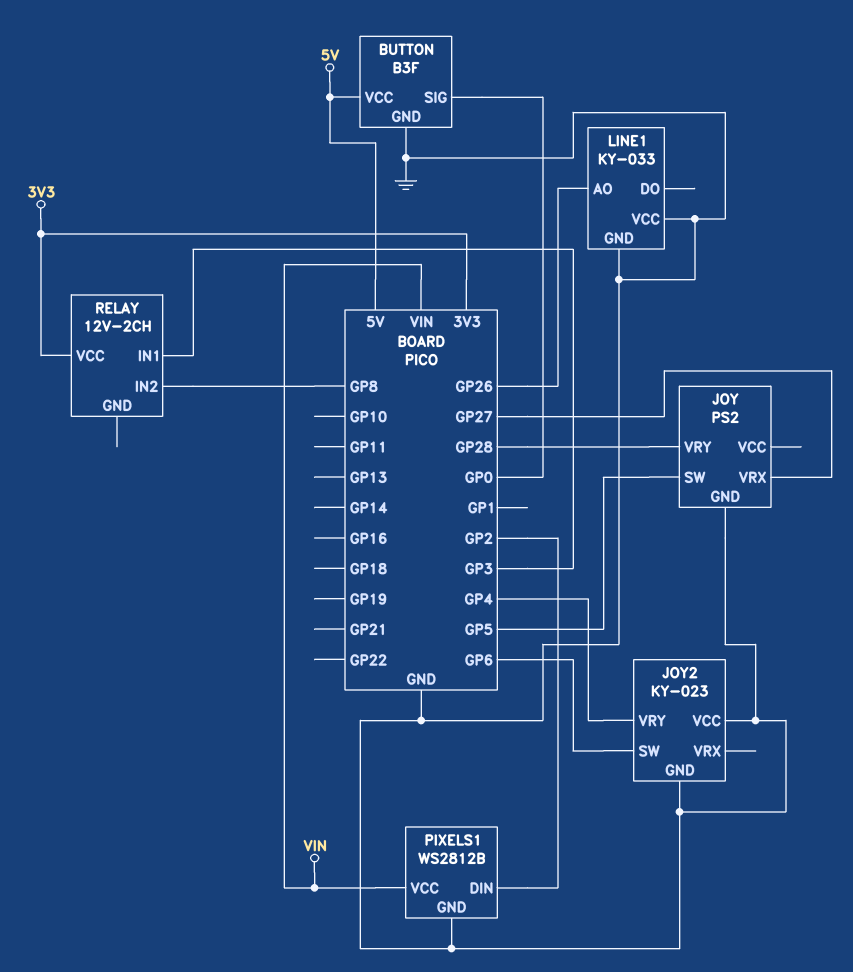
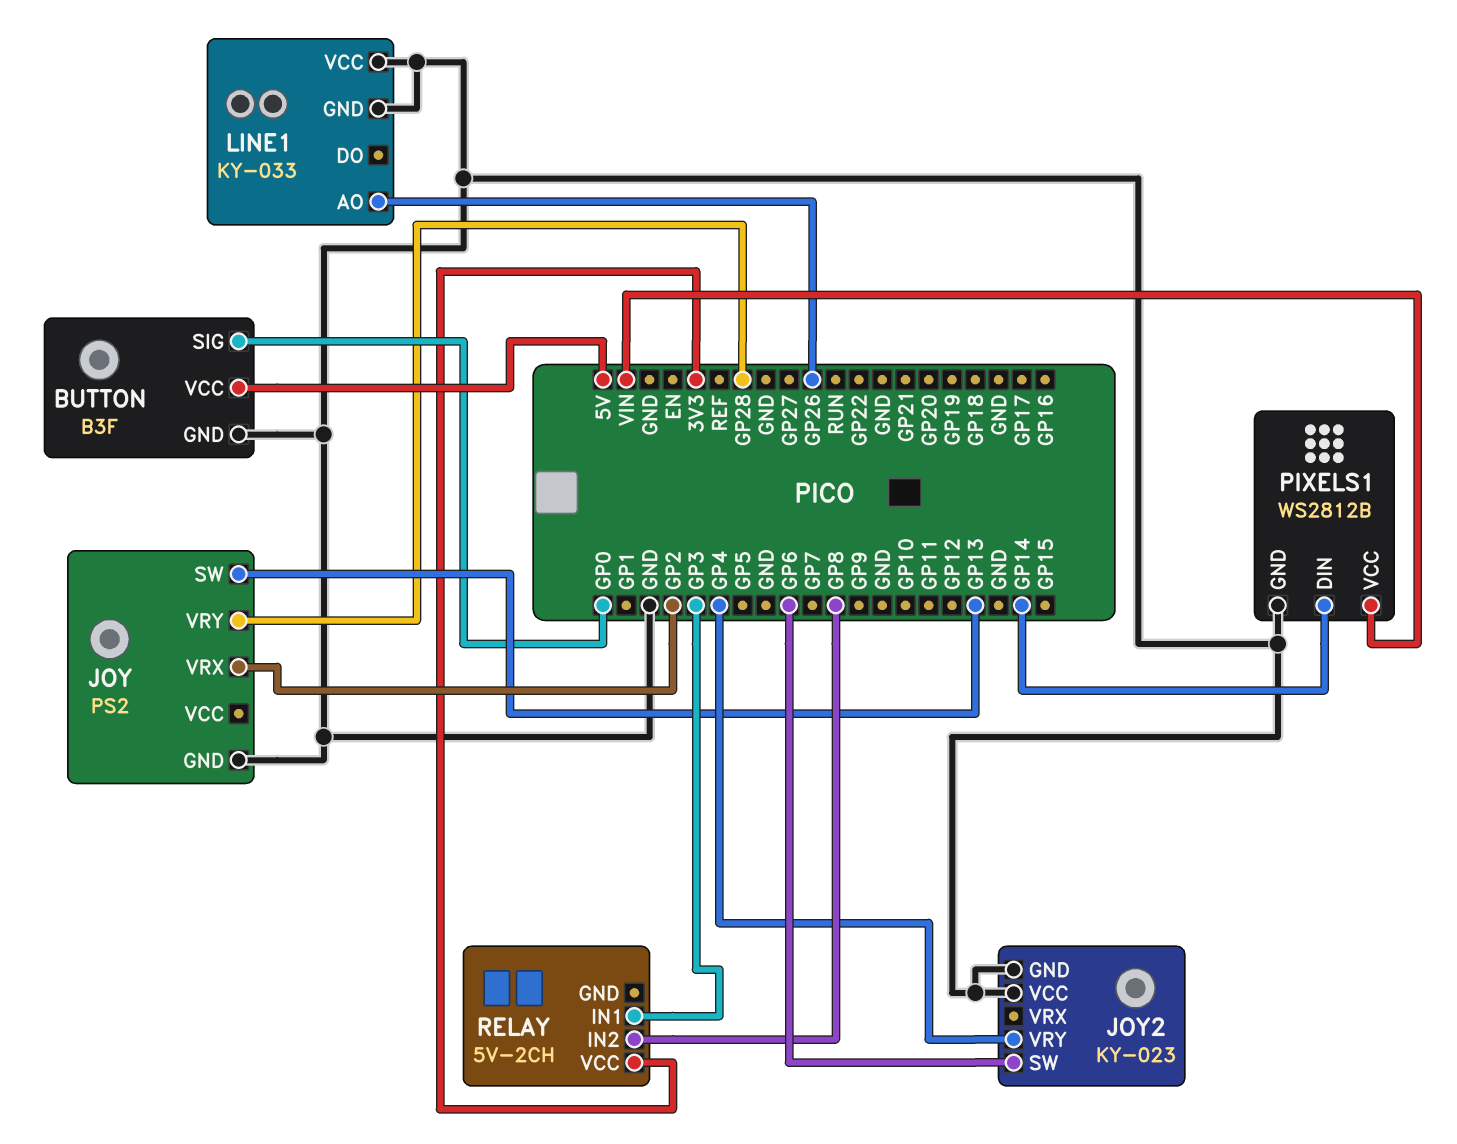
JOY pin SW: GP5 -> GP13
JOY pin VRX: GP27 -> GP2
PIXELS1 pin DIN: GP2 -> GP14
RELAY: 12V-2CH -> 5V-2CH

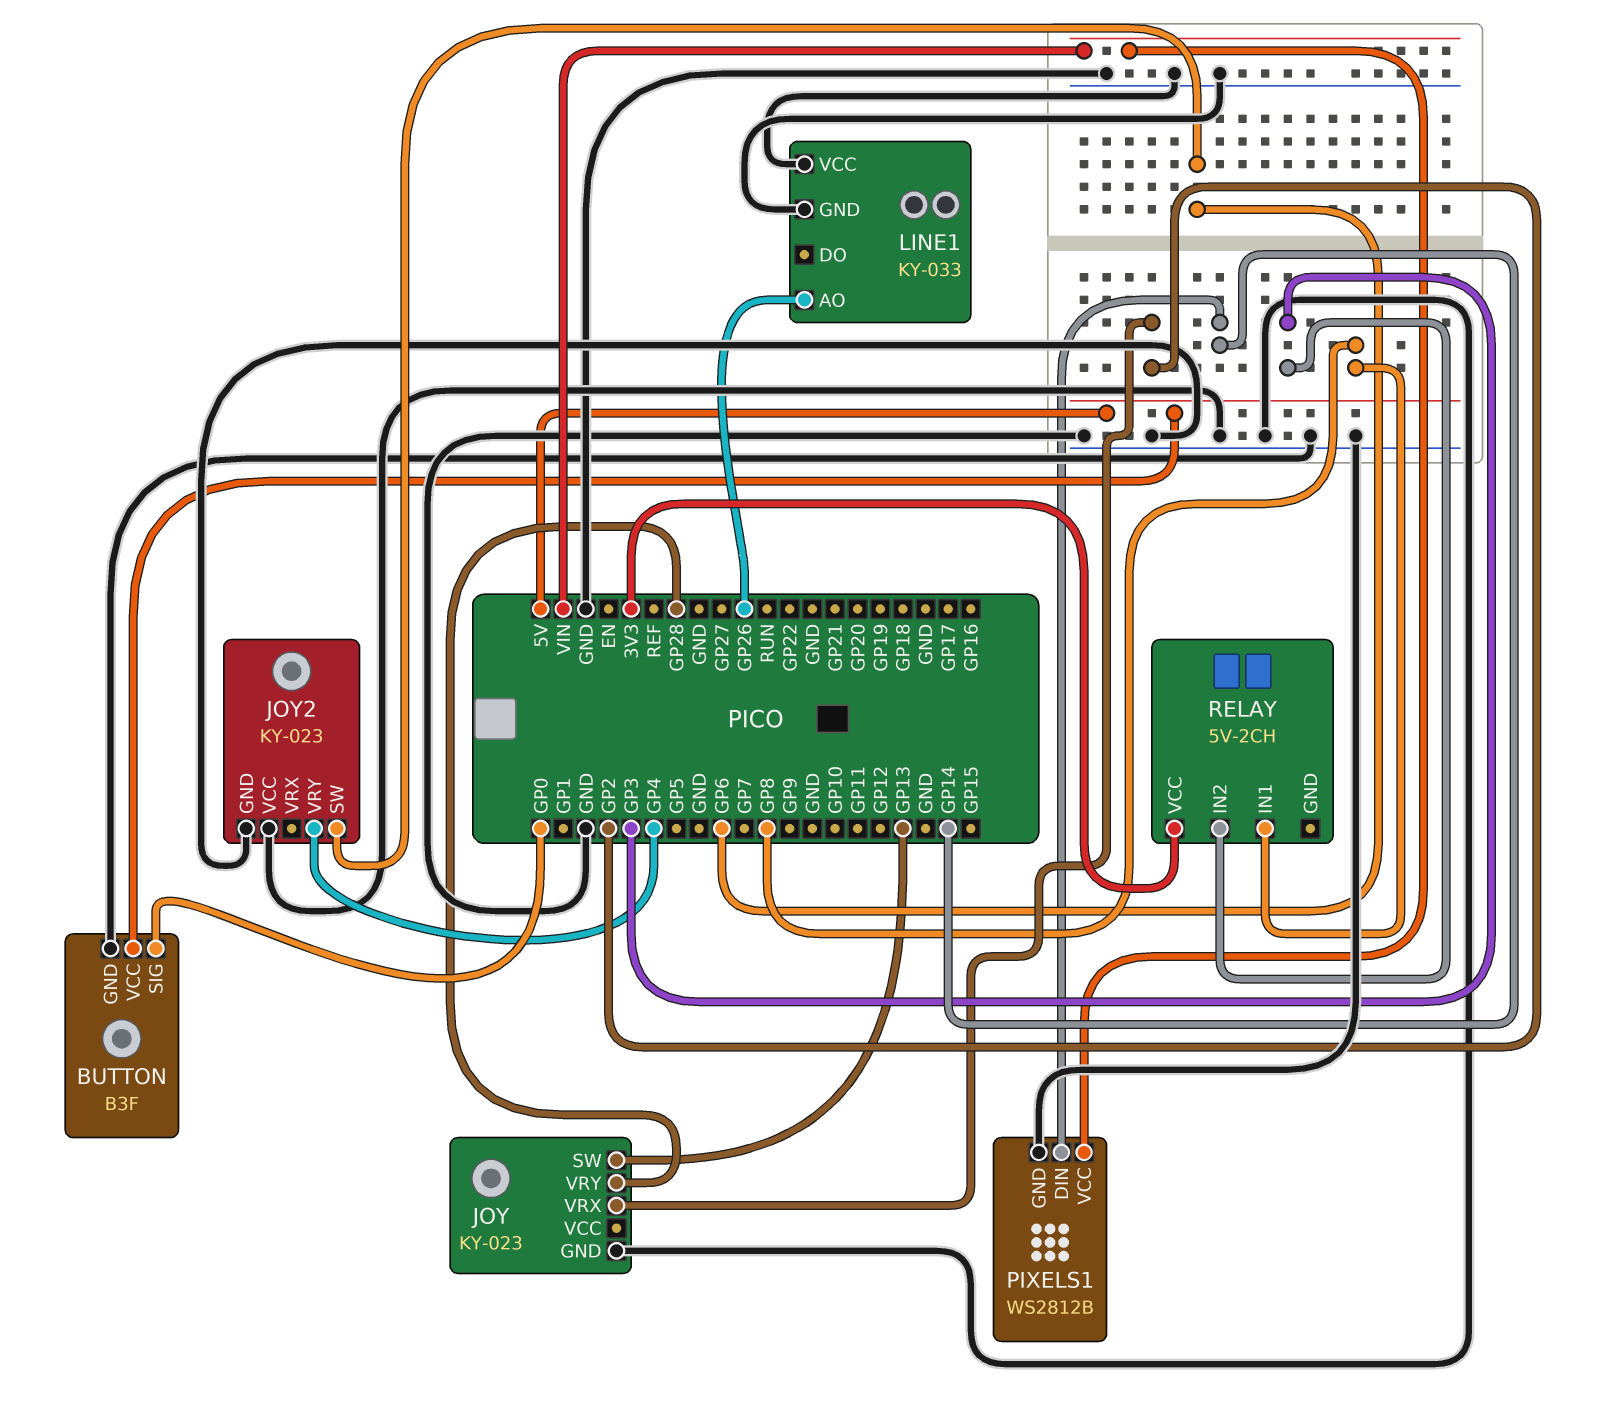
JOY: PS2 -> KY-023
RELAY pin IN1: GP3 -> GP8
RELAY pin IN2: GP8 -> GP3

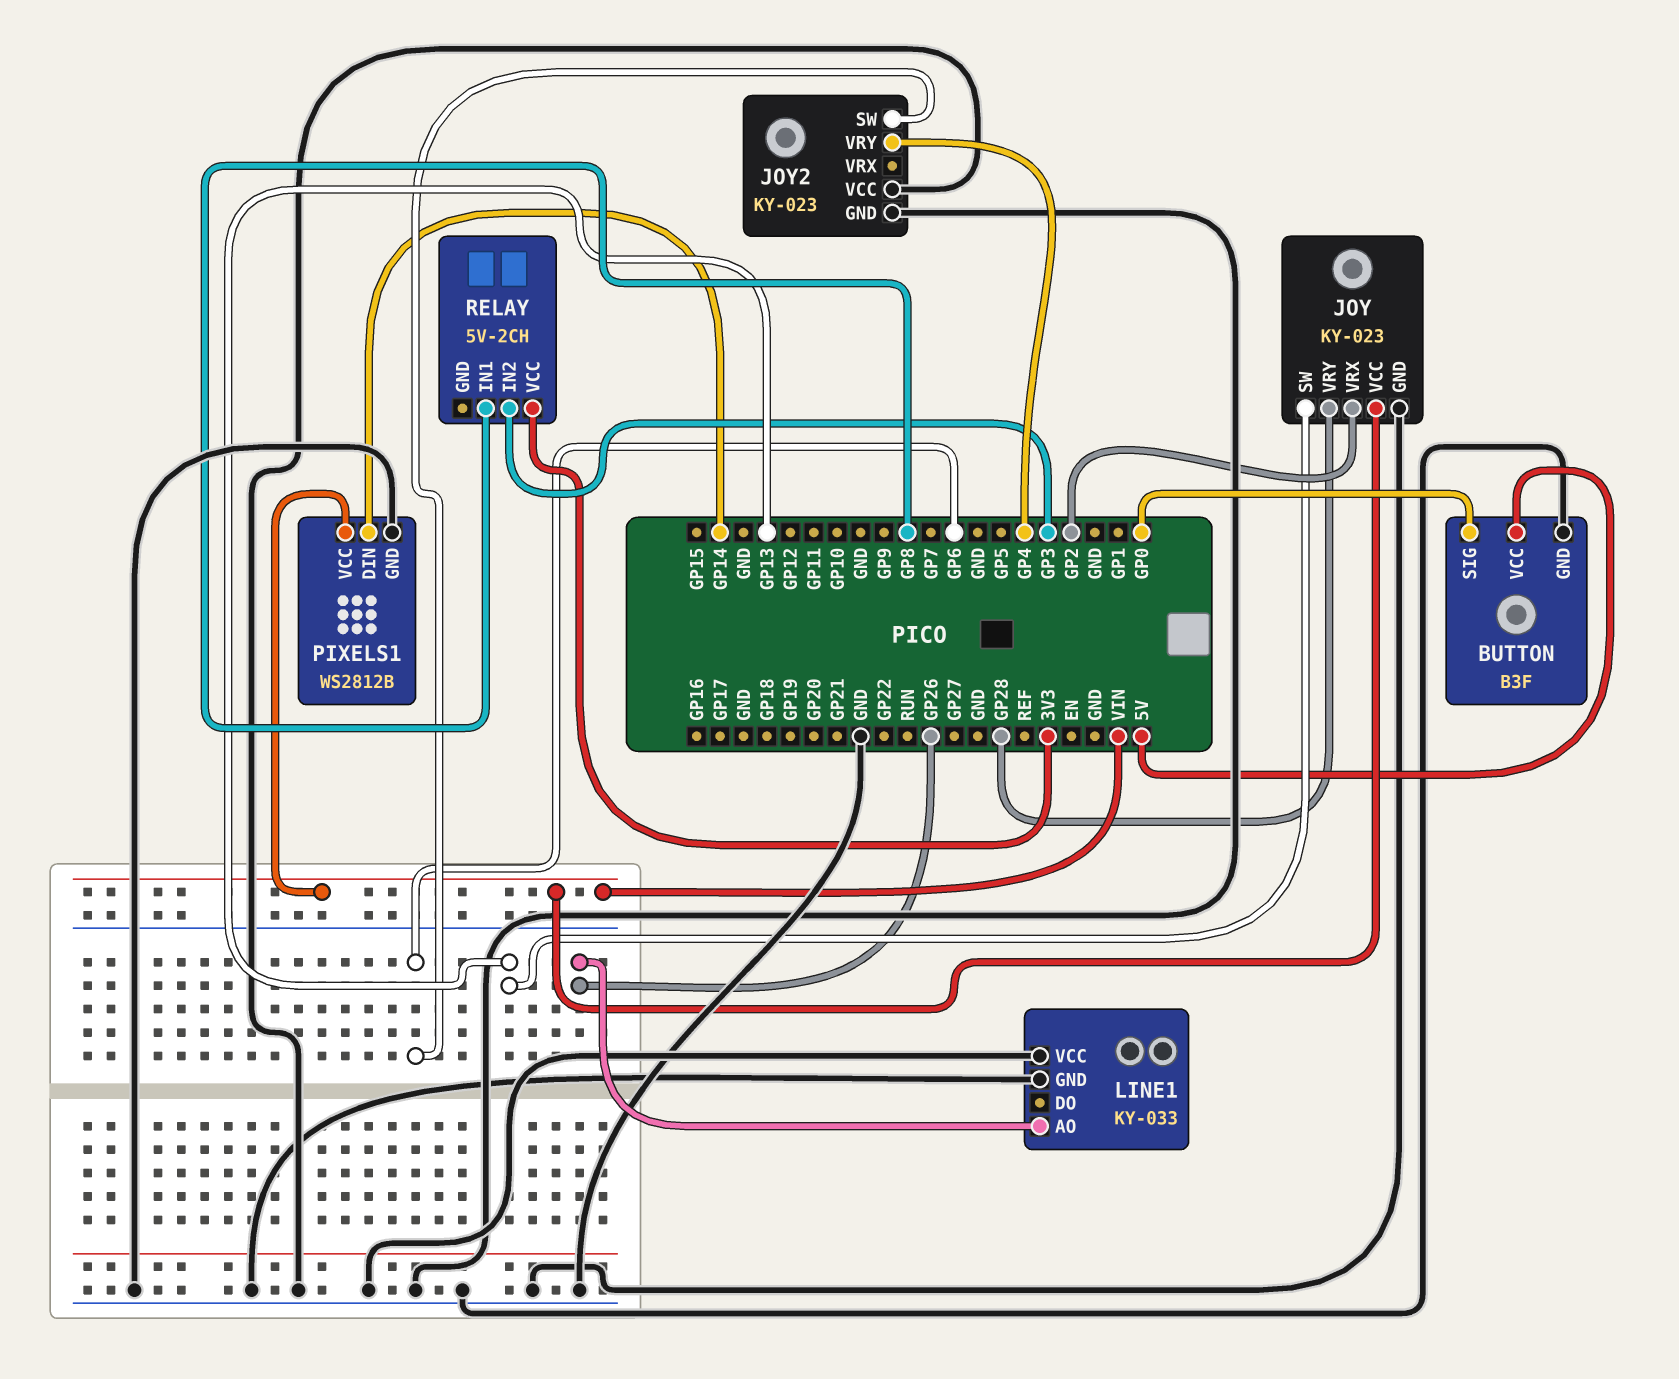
JOY pin VCC: none -> VIN

